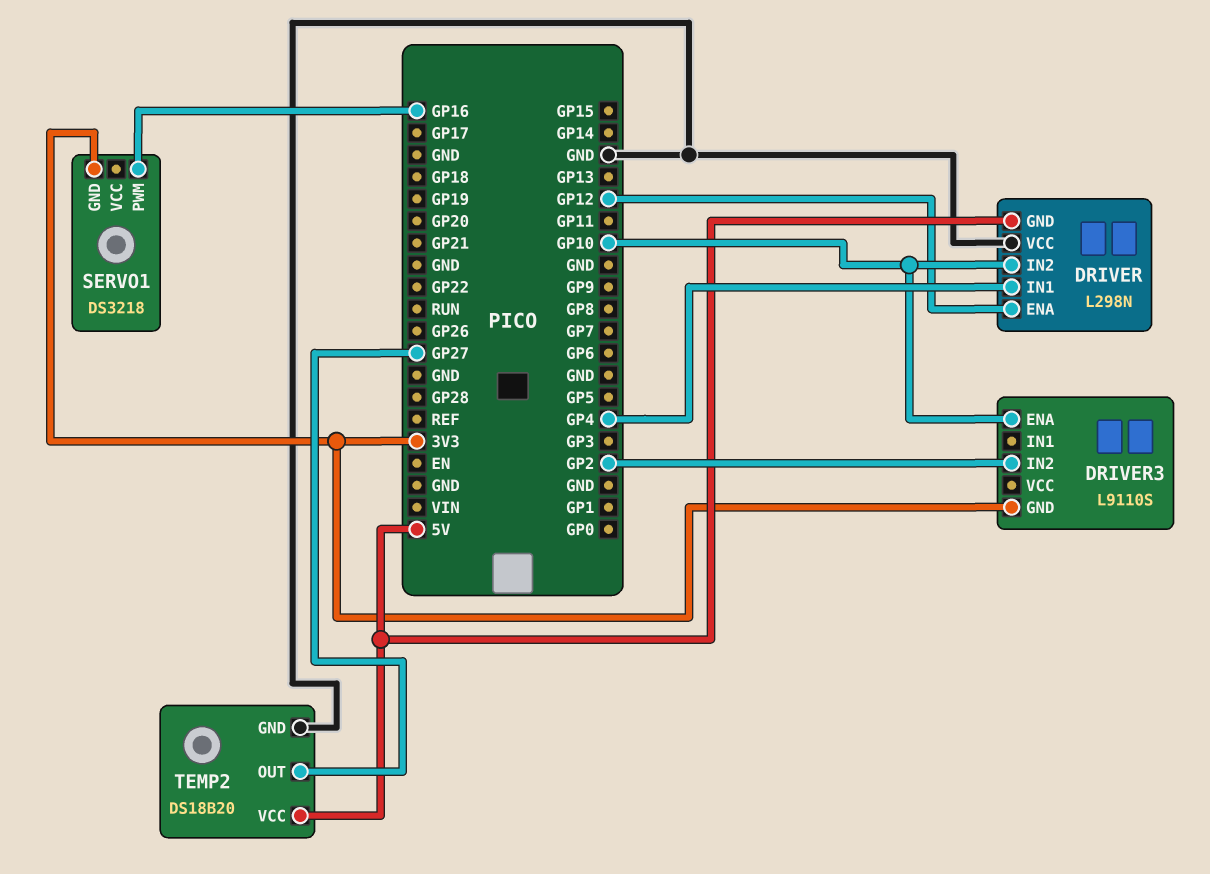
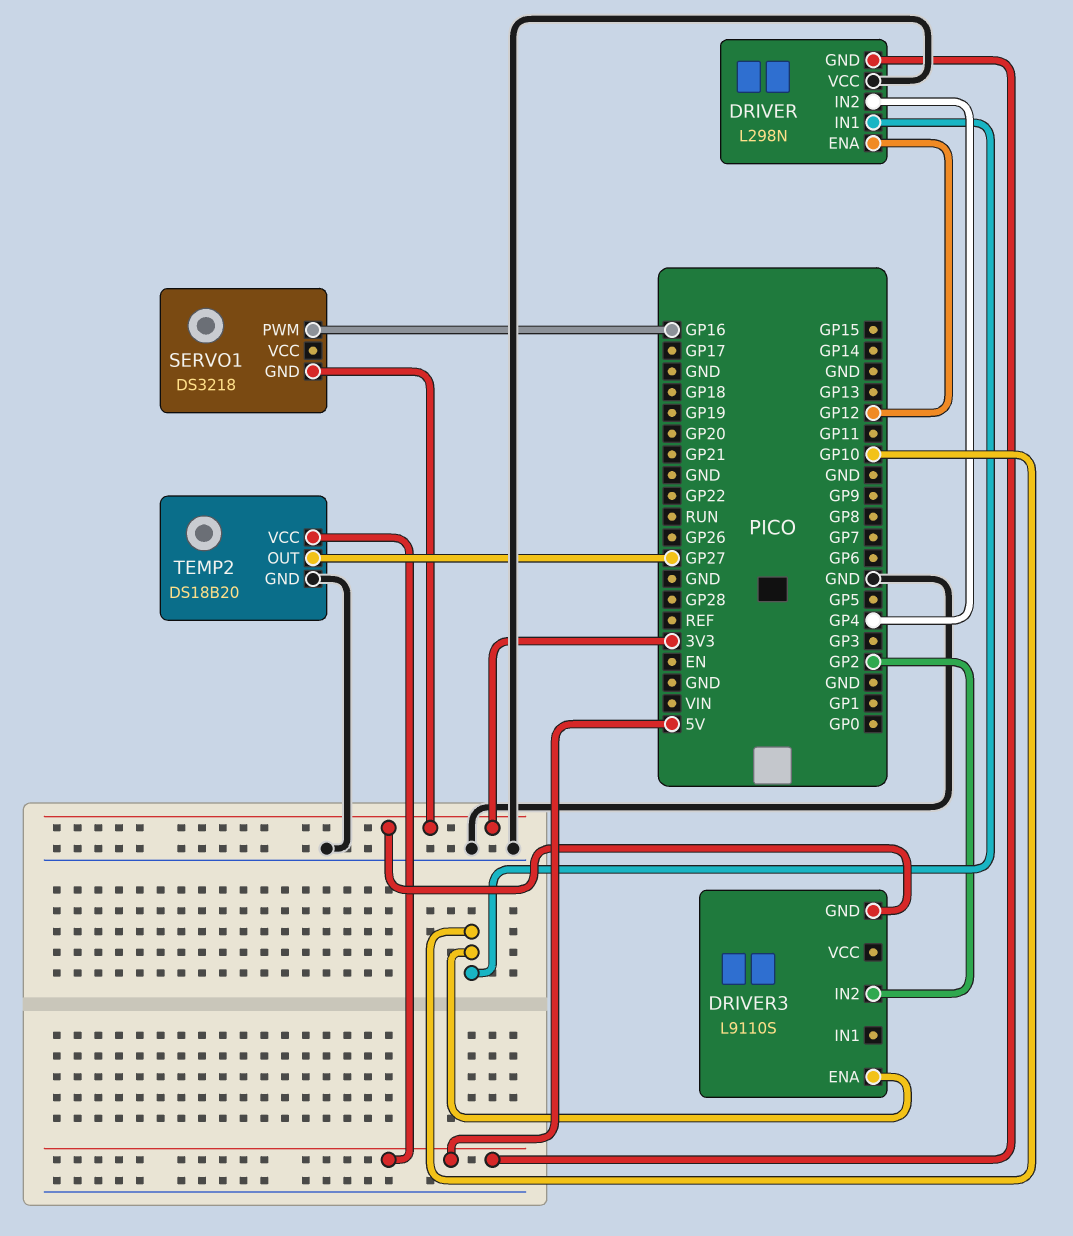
DRIVER pin IN1: GP4 -> GP10
DRIVER pin IN2: GP10 -> GP4

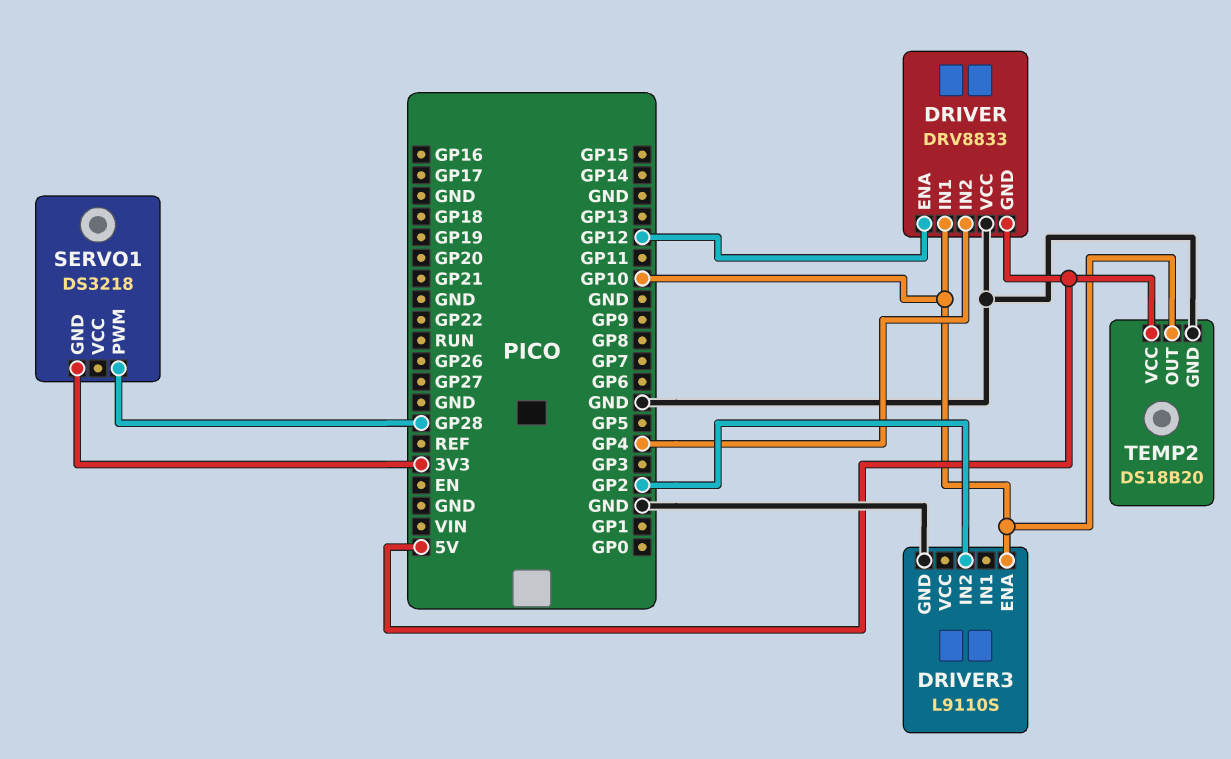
DRIVER: L298N -> DRV8833
DRIVER3 pin GND: 3V3 -> GND
SERVO1 pin PWM: GP16 -> GP28
TEMP2 pin OUT: GP27 -> GP10

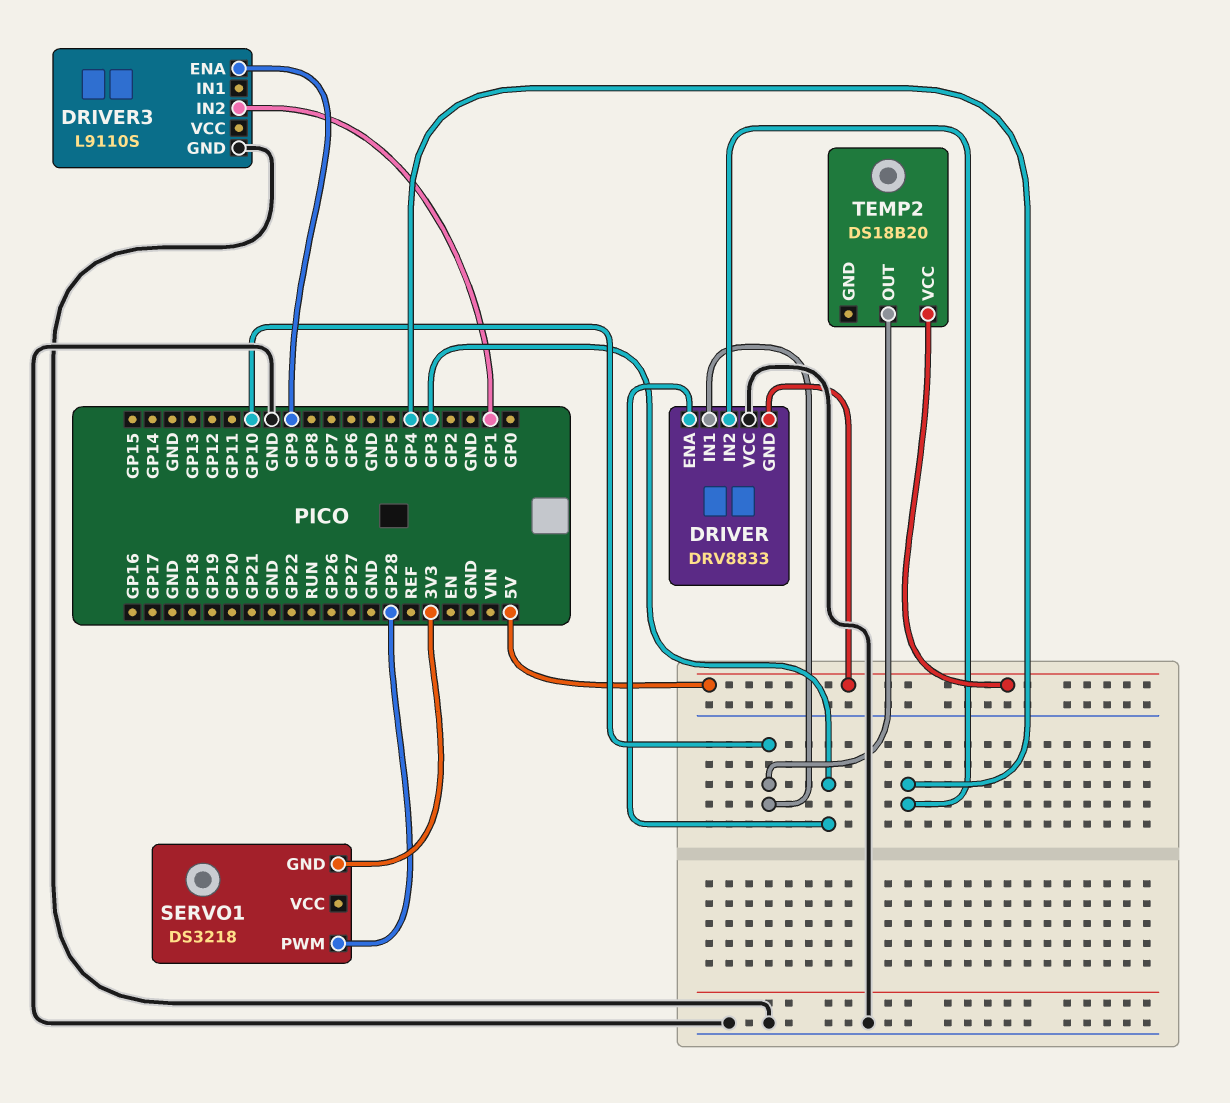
DRIVER pin ENA: GP12 -> GP3
DRIVER3 pin ENA: GP10 -> GP9
DRIVER3 pin IN2: GP2 -> GP1
TEMP2 pin GND: GND -> none

